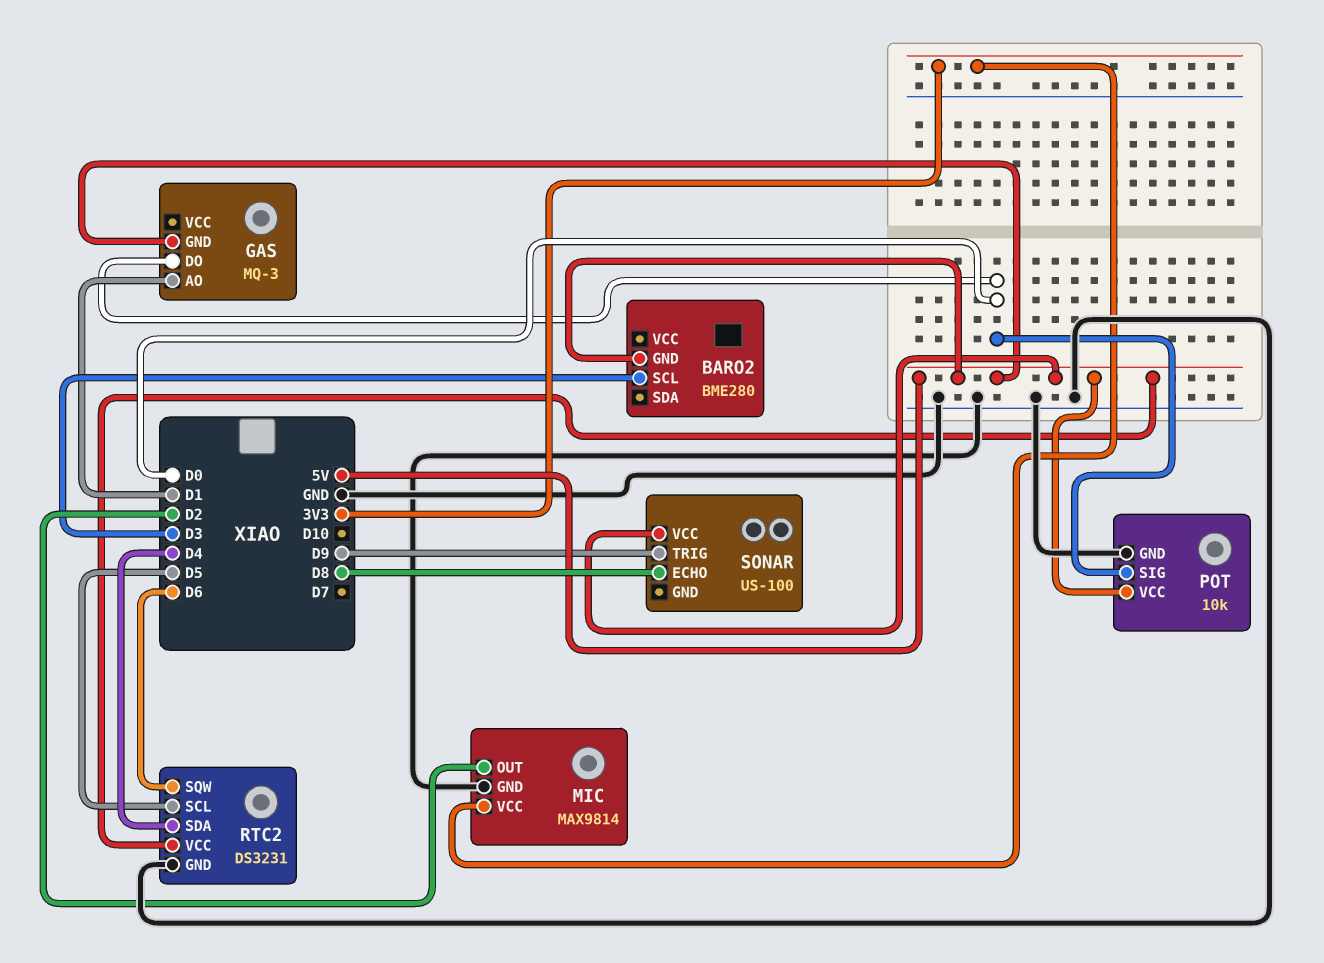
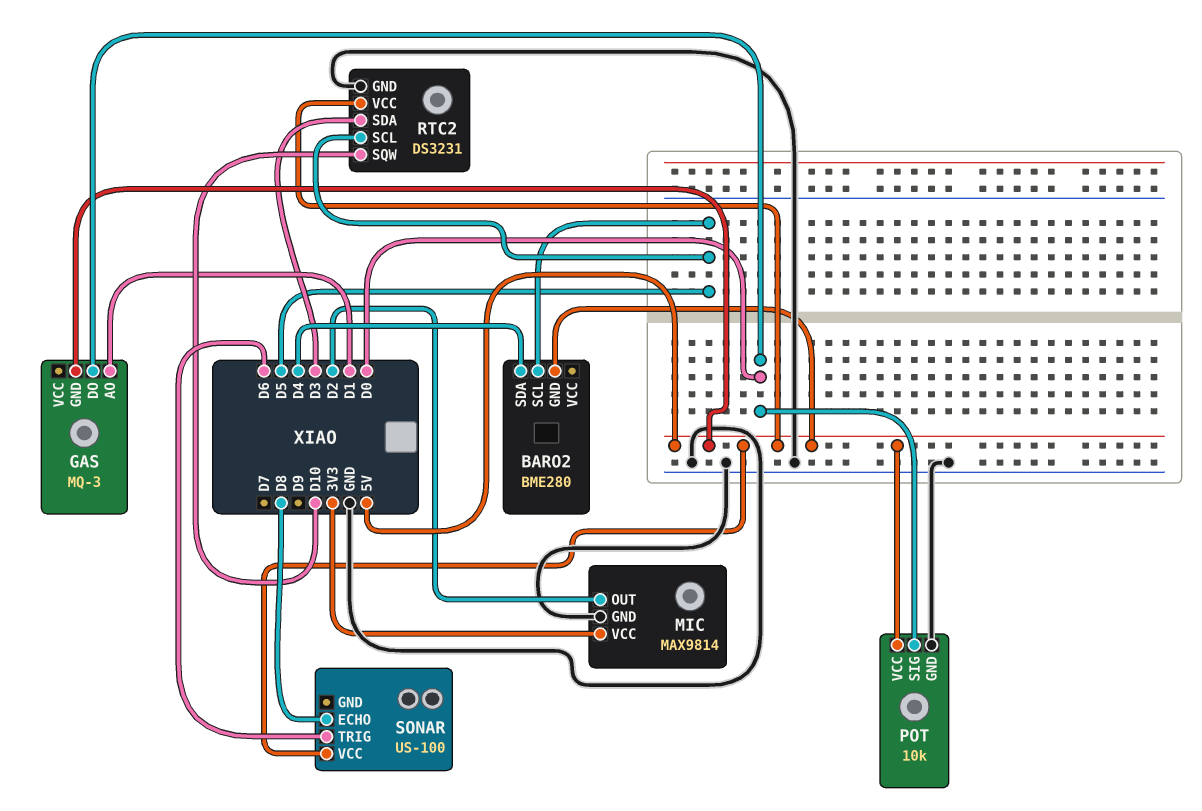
BARO2 pin SCL: D3 -> D5
BARO2 pin SDA: none -> D4
RTC2 pin SDA: D4 -> D3
RTC2 pin SQW: D6 -> D10
SONAR pin TRIG: D9 -> D6

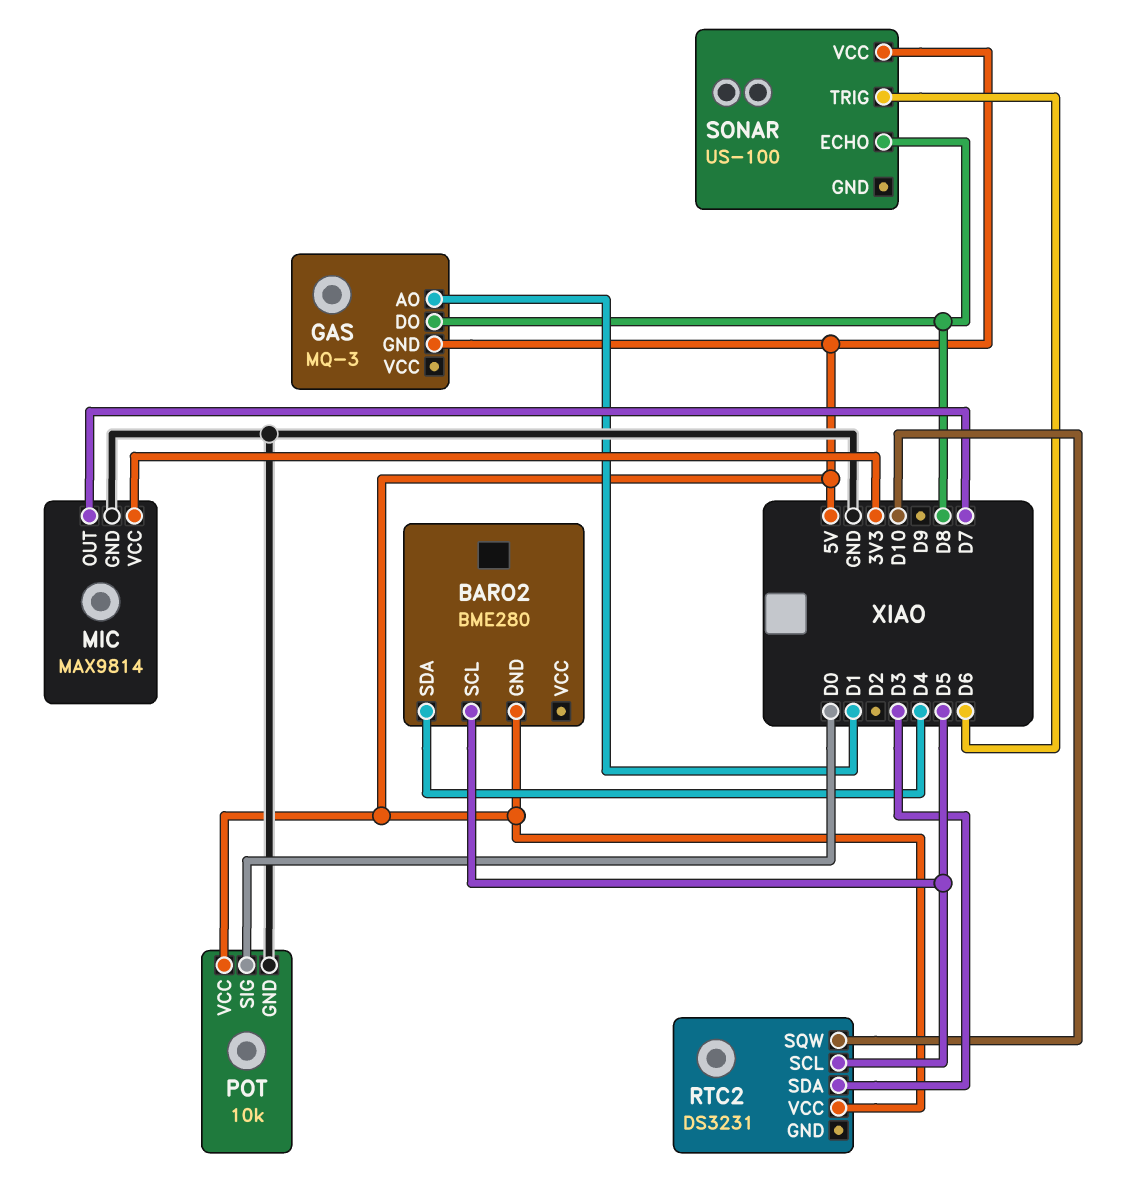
GAS pin DO: D0 -> D8
MIC pin OUT: D2 -> D7
RTC2 pin GND: GND -> none

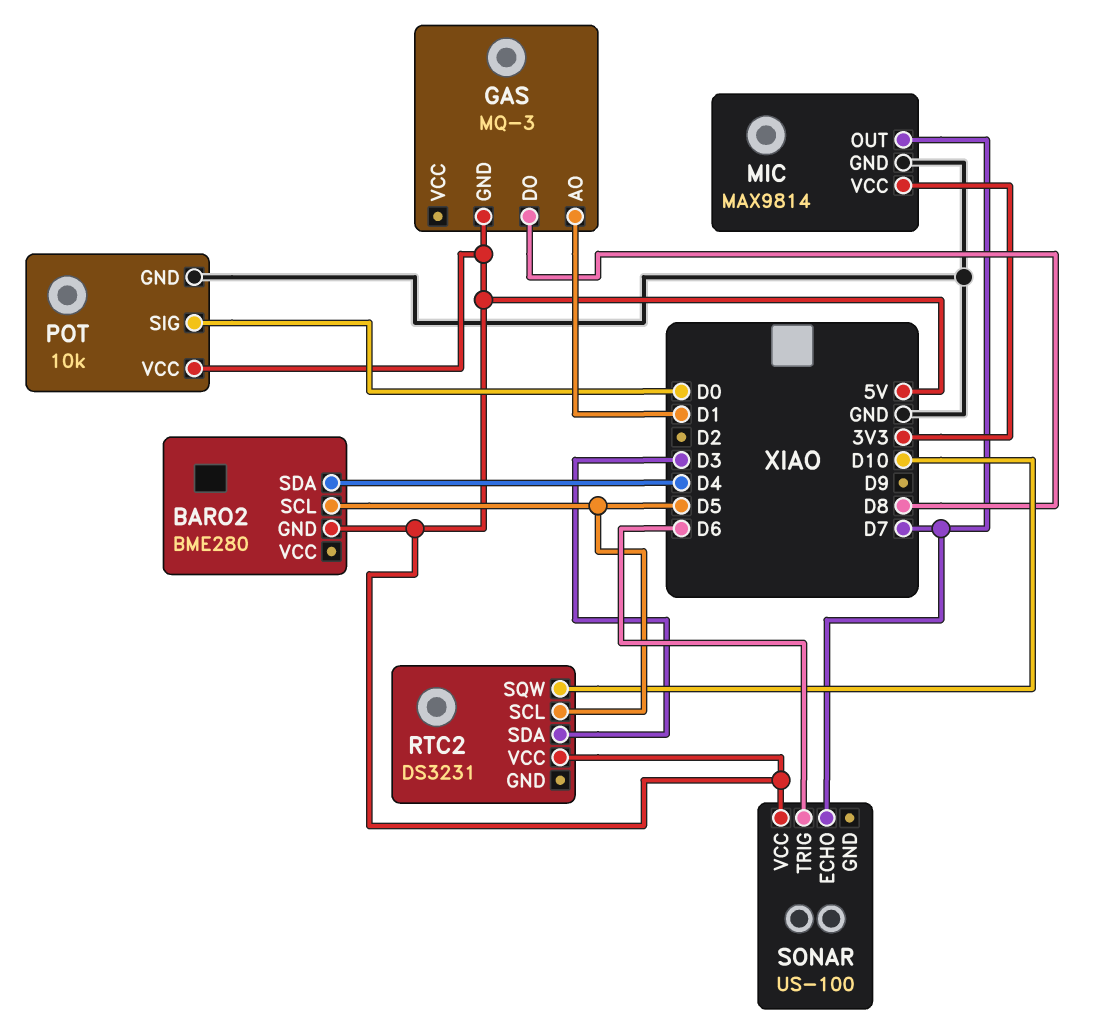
SONAR pin ECHO: D8 -> D7

